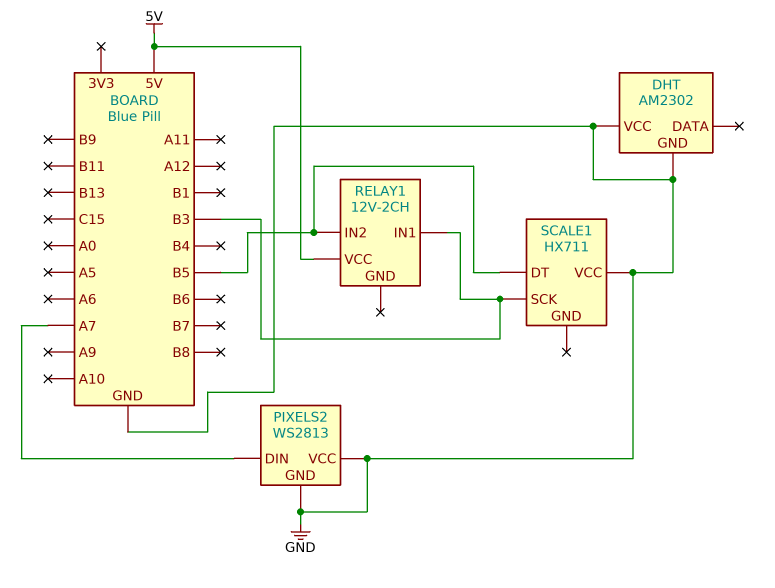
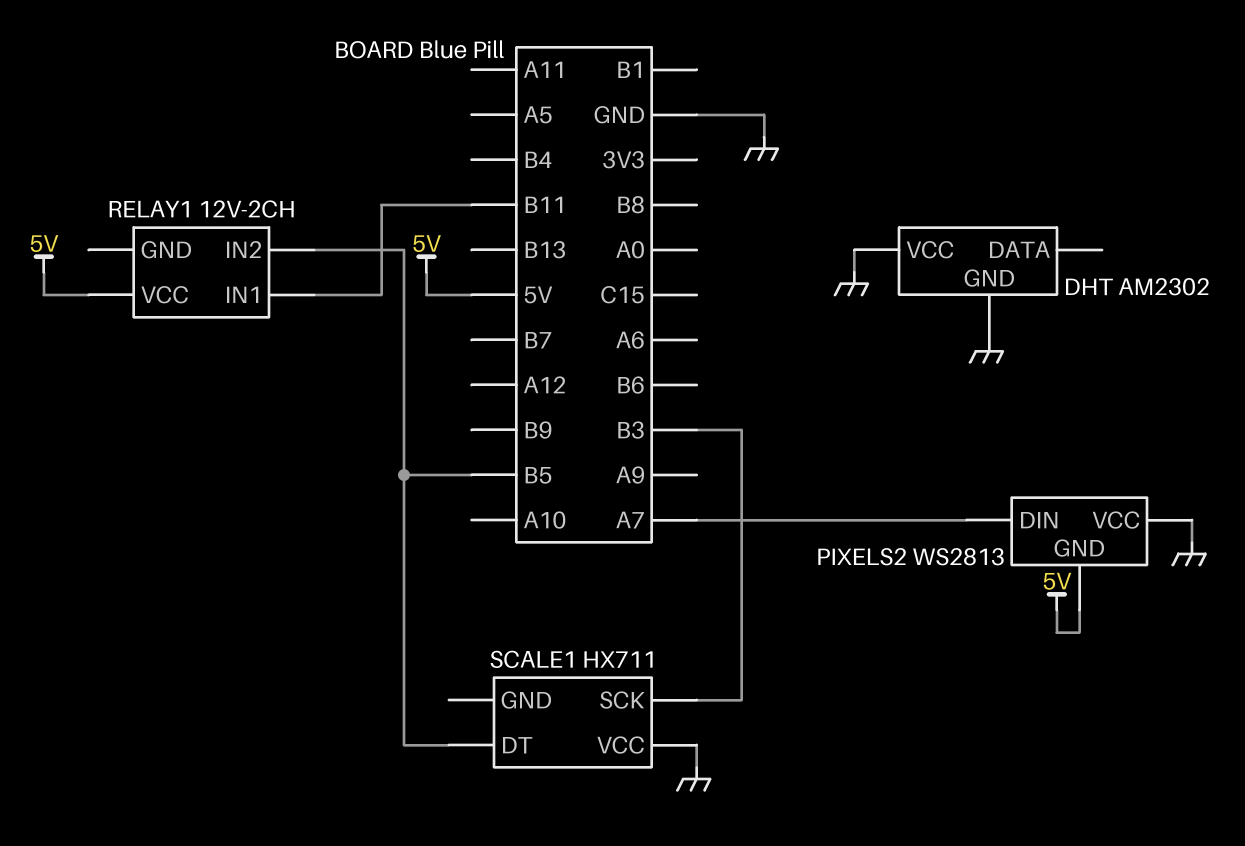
PIXELS2 pin GND: GND -> 5V
RELAY1 pin IN1: B3 -> B11

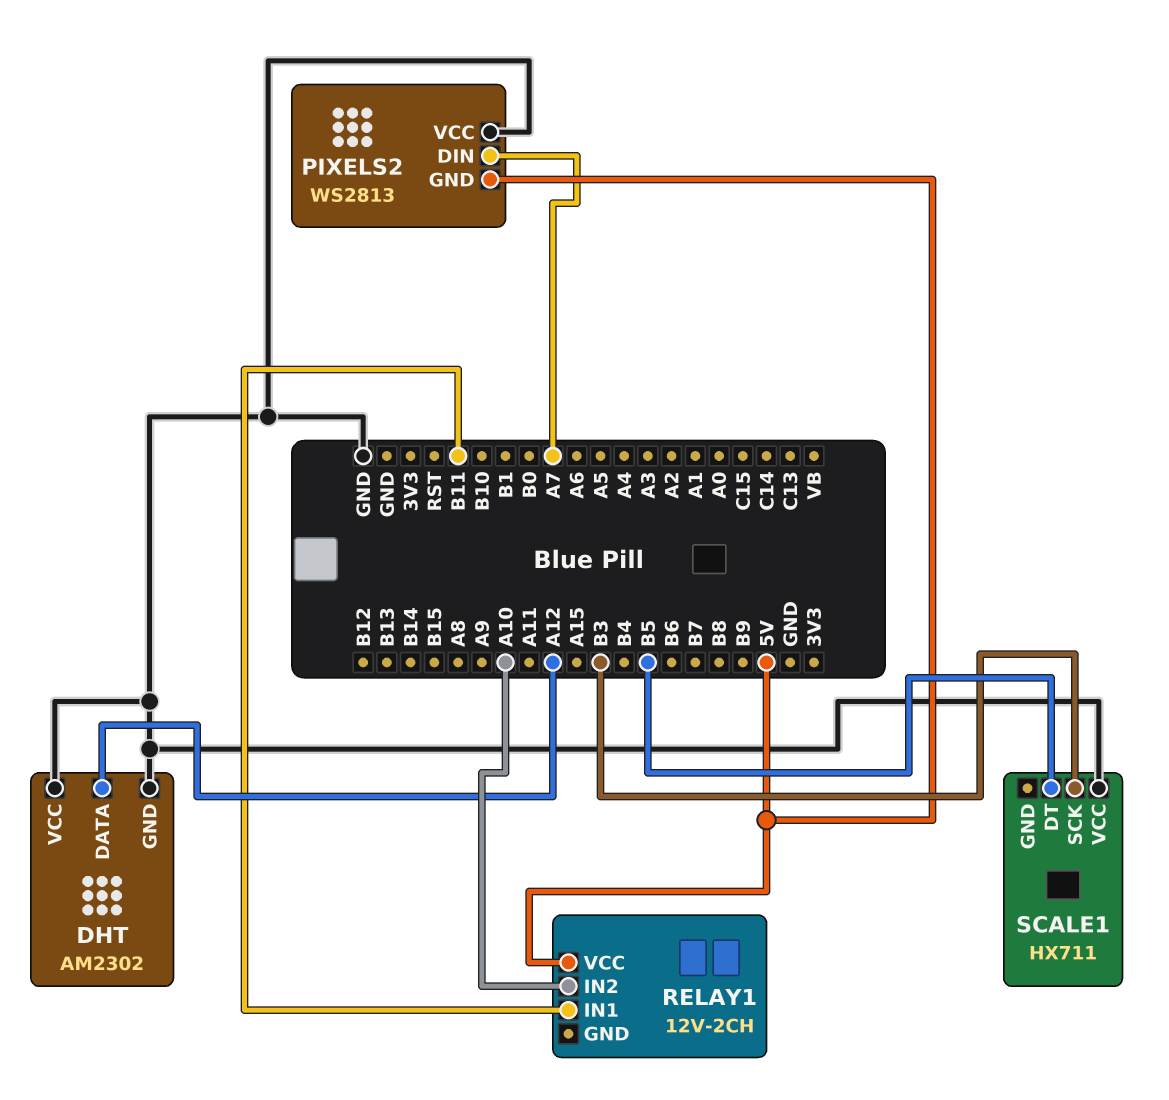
DHT pin DATA: none -> A12
RELAY1 pin IN2: B5 -> A10

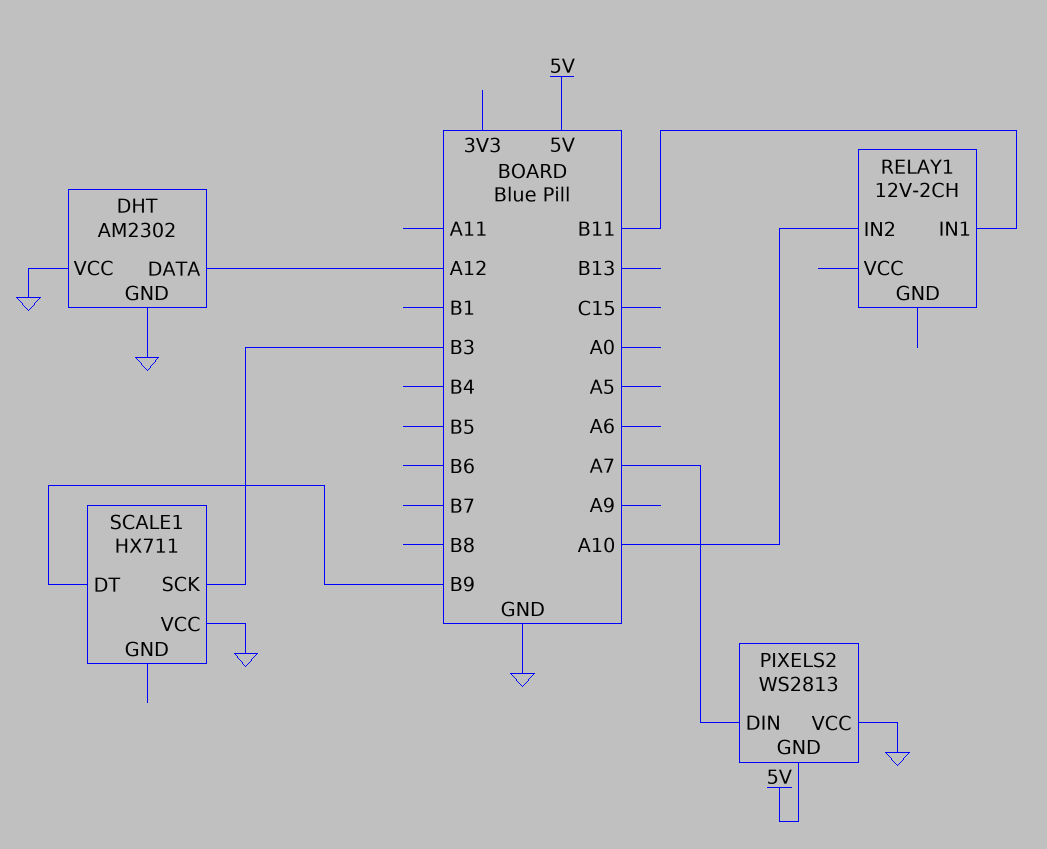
RELAY1 pin VCC: 5V -> none
SCALE1 pin DT: B5 -> B9

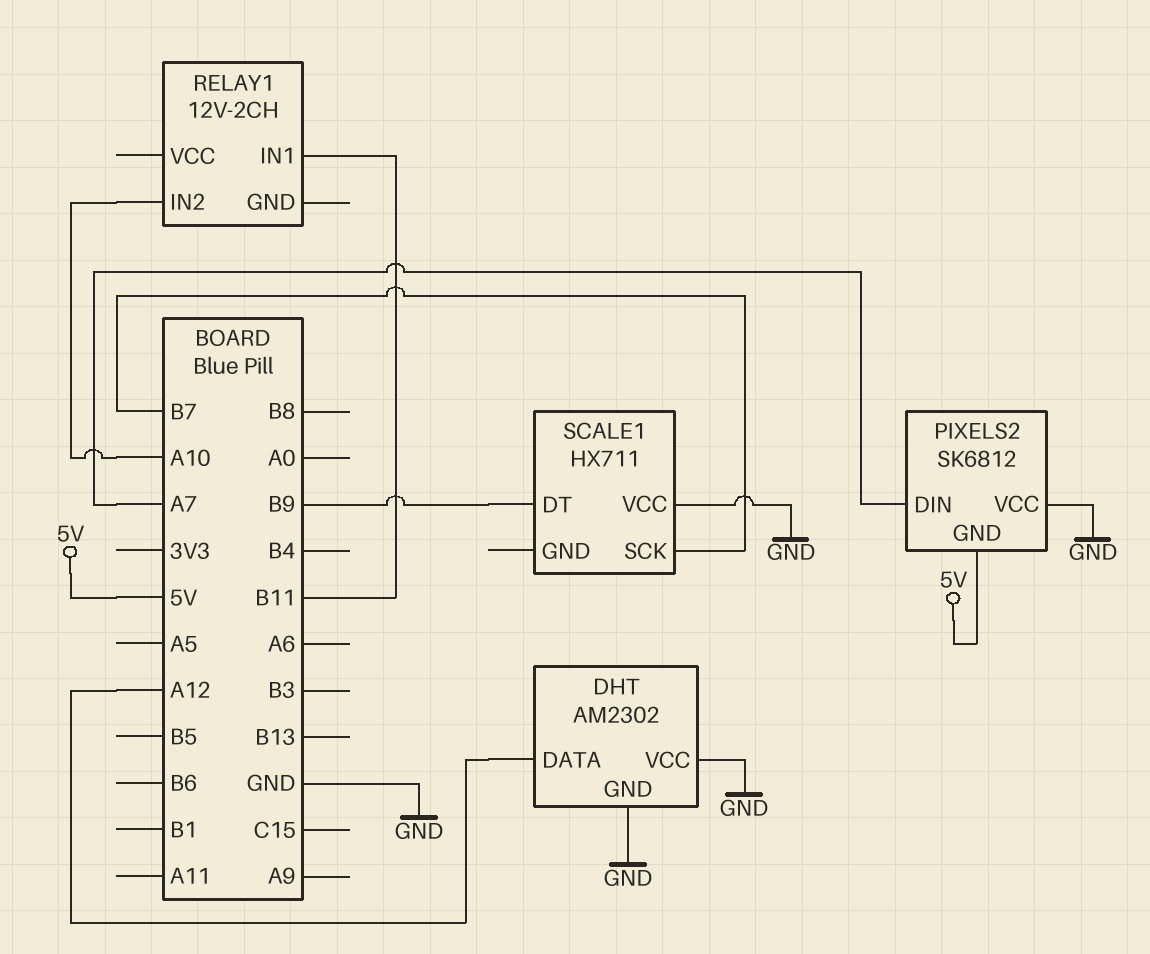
PIXELS2: WS2813 -> SK6812
SCALE1 pin SCK: B3 -> B7

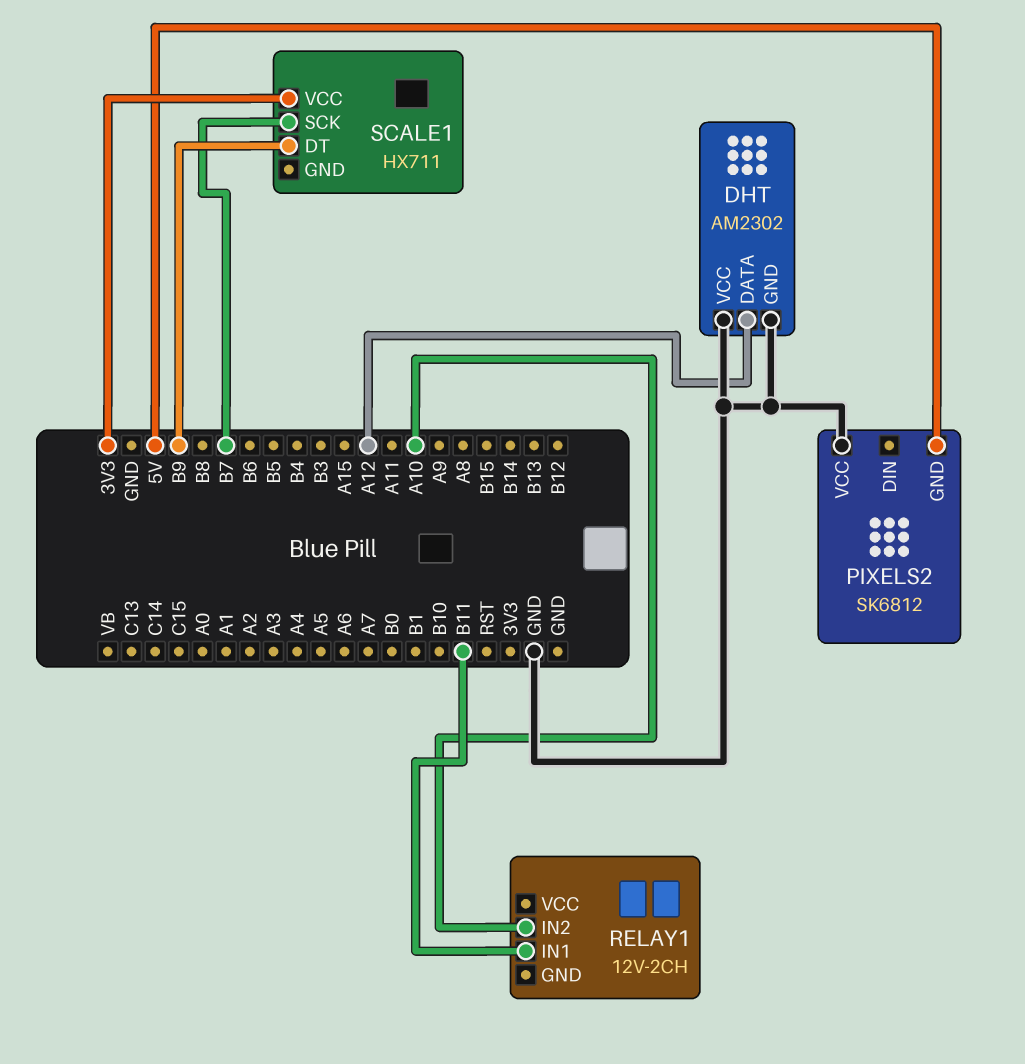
PIXELS2 pin DIN: A7 -> none
SCALE1 pin VCC: GND -> 3V3

